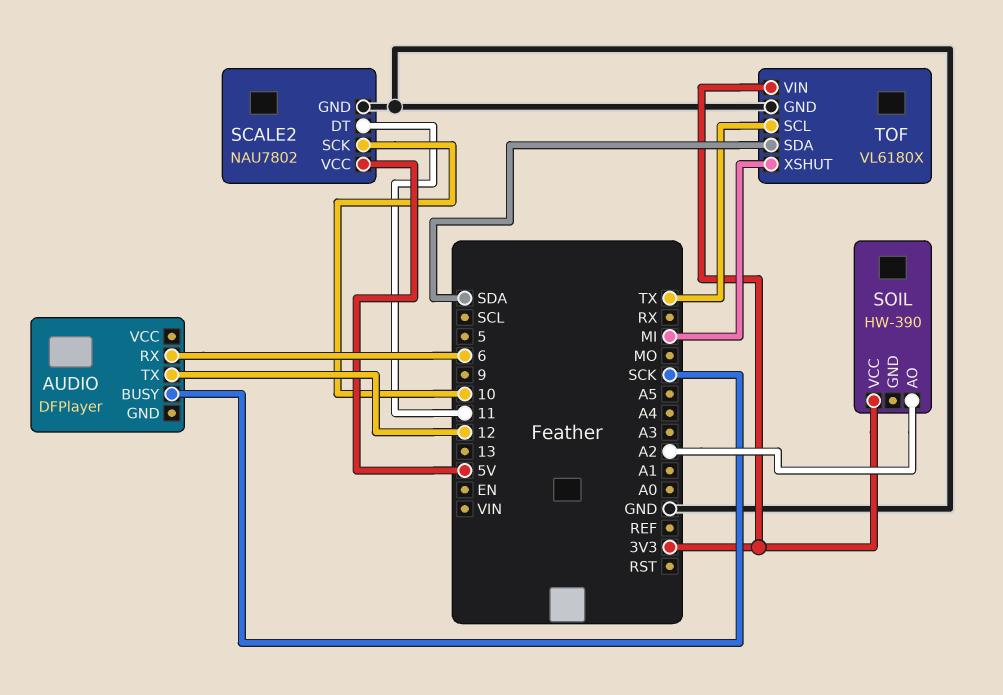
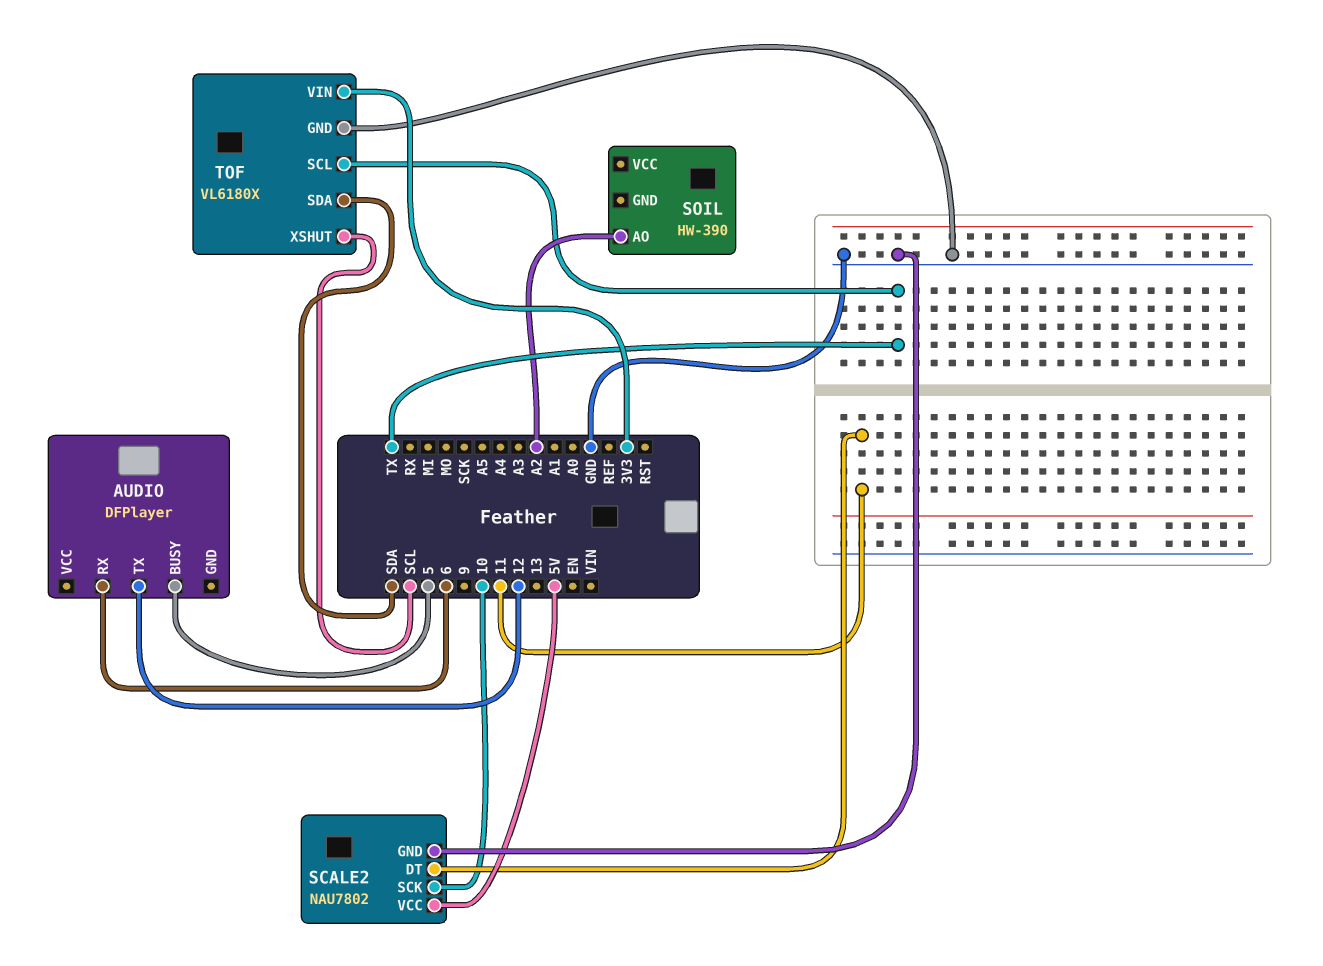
AUDIO pin BUSY: SCK -> 5
SOIL pin VCC: 3V3 -> none
TOF pin XSHUT: MI -> SCL

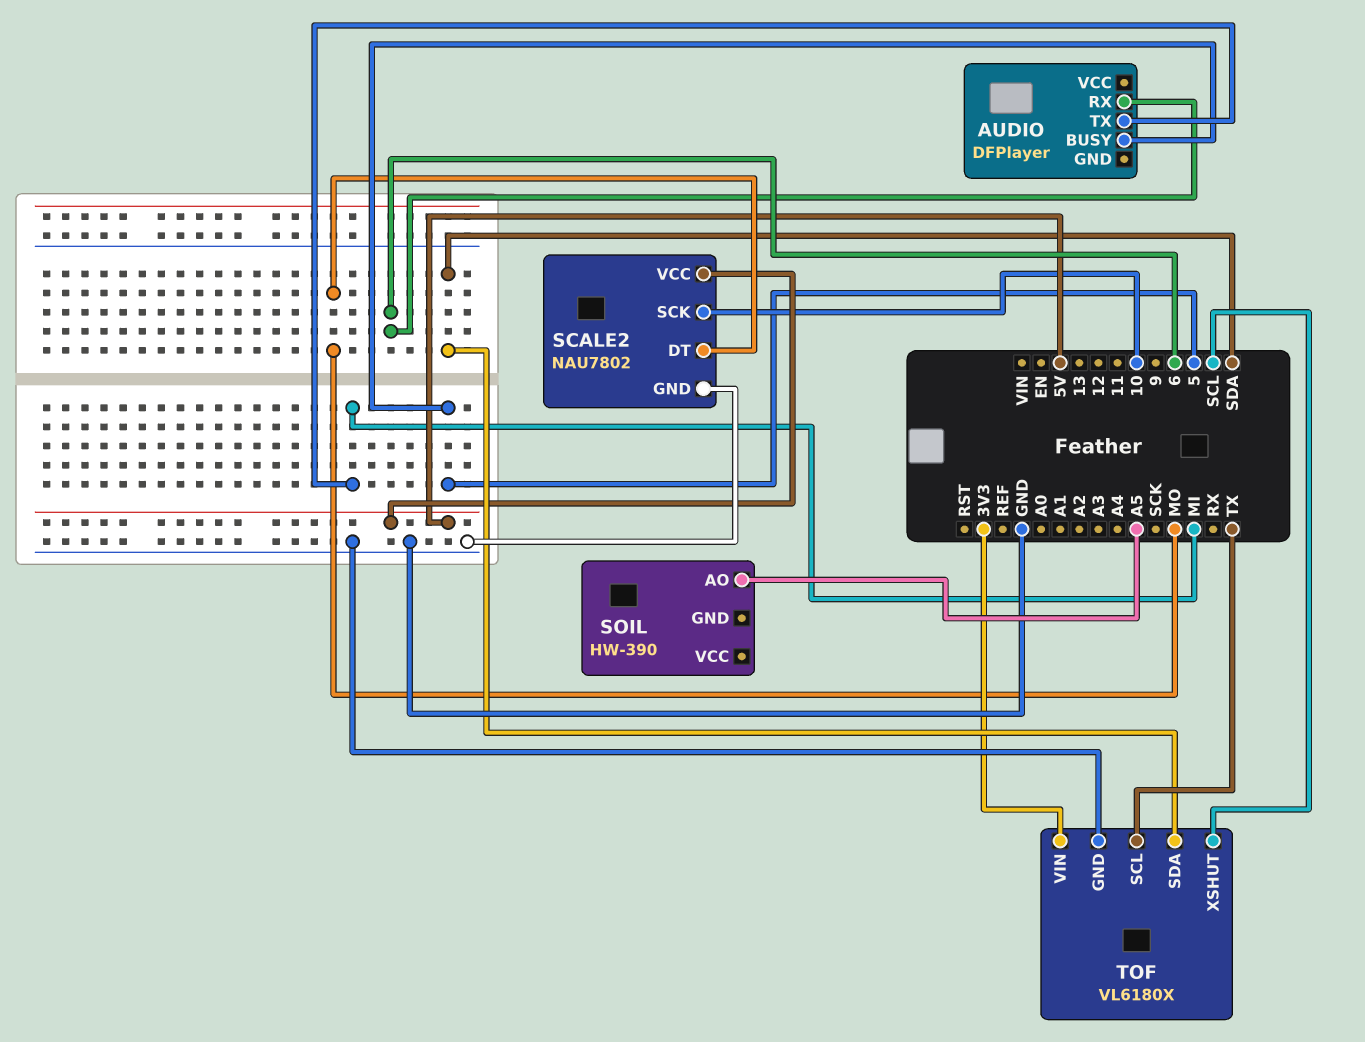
AUDIO pin TX: 12 -> MI
SCALE2 pin DT: 11 -> MO
SOIL pin AO: A2 -> A5

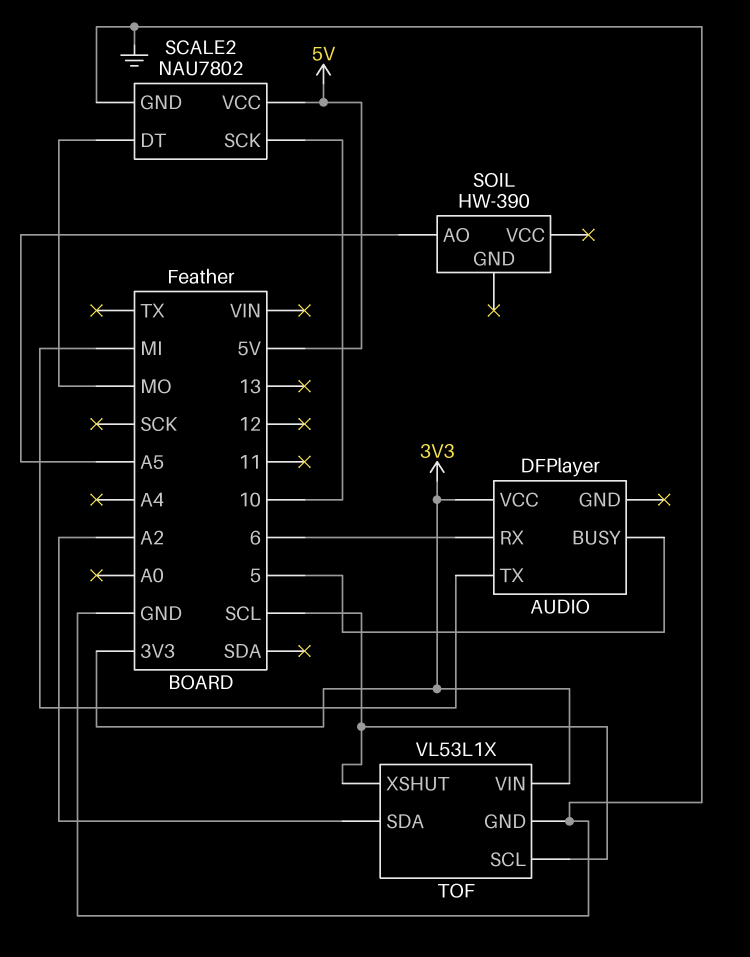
AUDIO pin VCC: none -> 3V3
TOF: VL6180X -> VL53L1X
TOF pin SCL: TX -> SCL
TOF pin SDA: SDA -> A2

